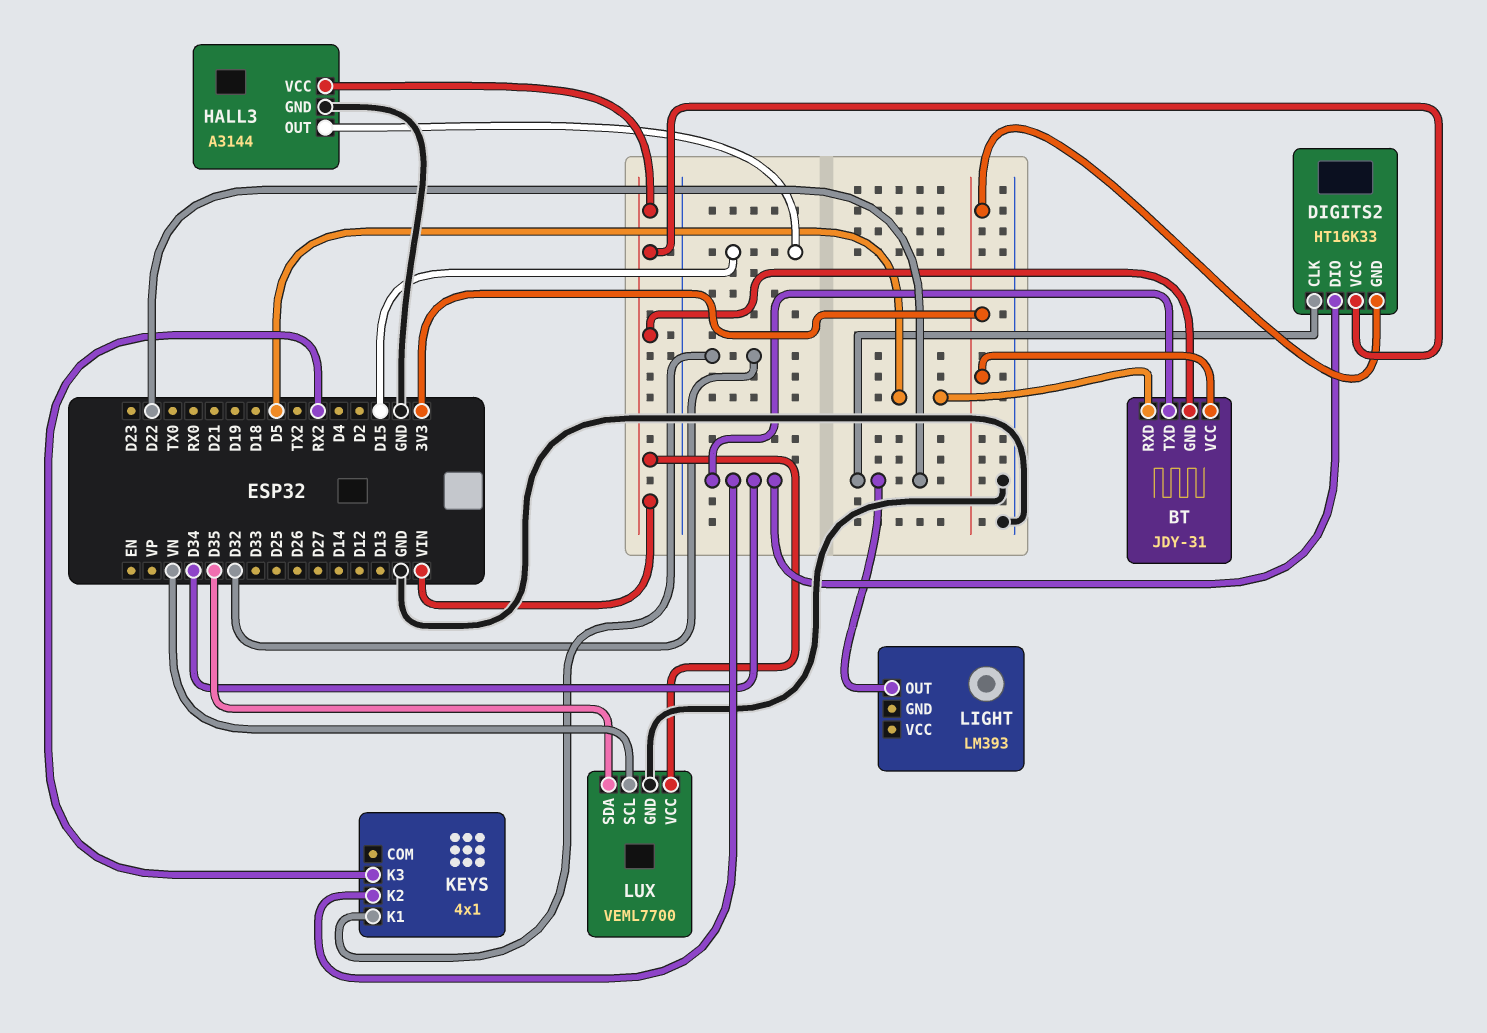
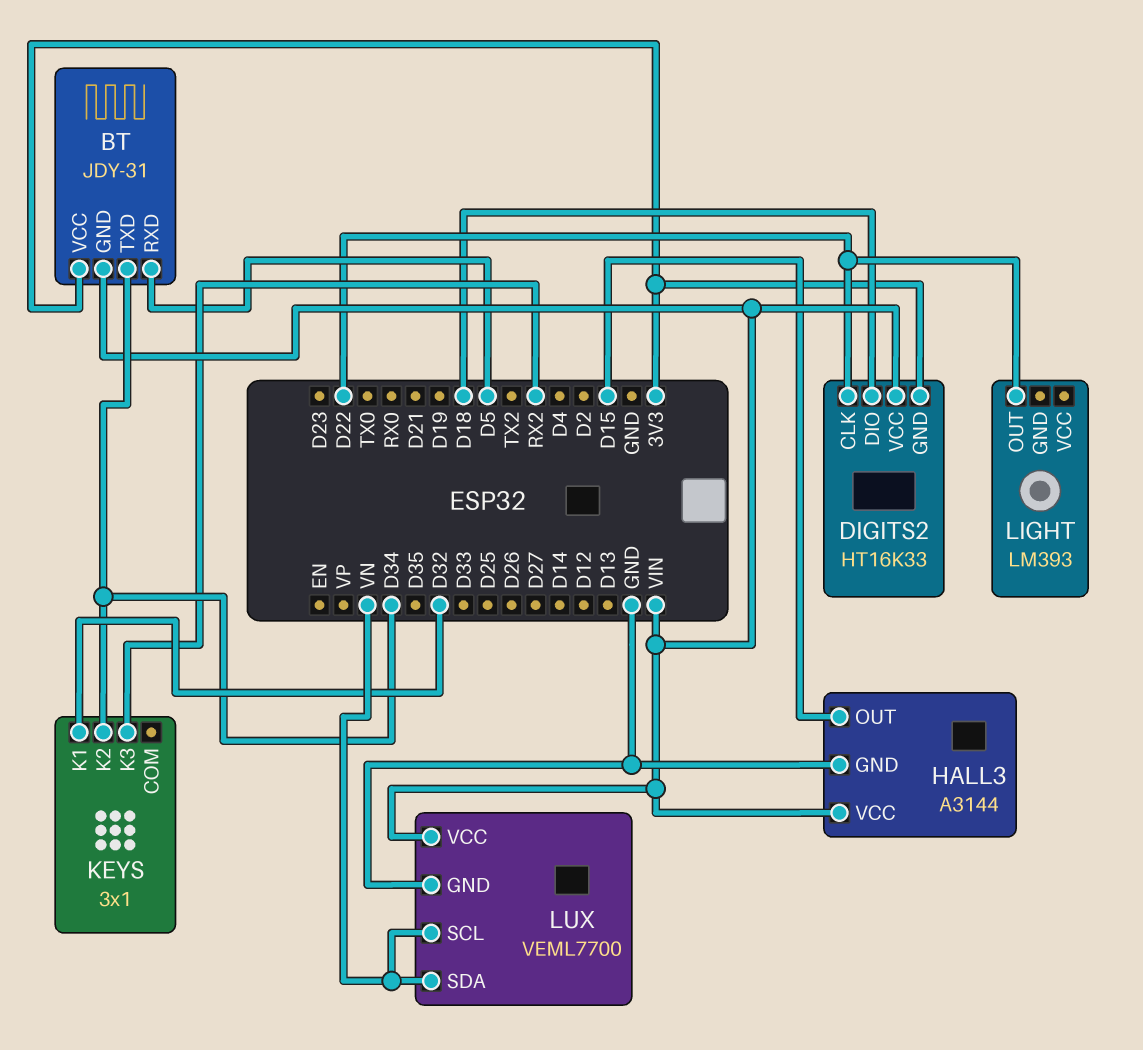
DIGITS2 pin DIO: D34 -> D18
KEYS: 4x1 -> 3x1
LUX pin SDA: D35 -> VN

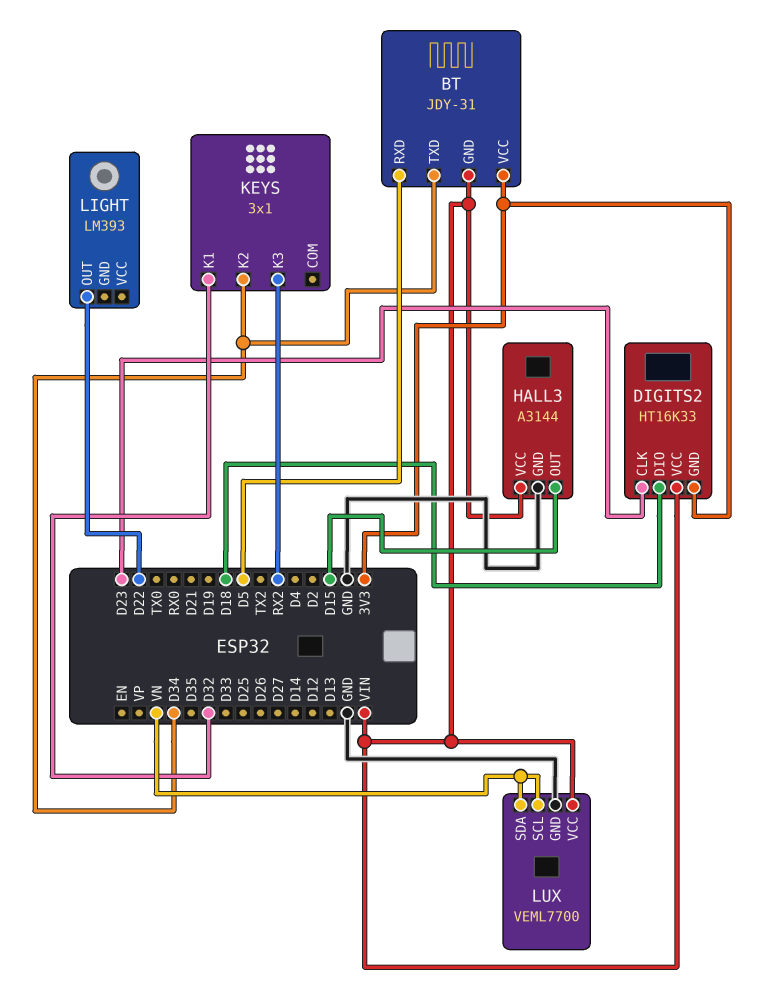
DIGITS2 pin CLK: D22 -> D23

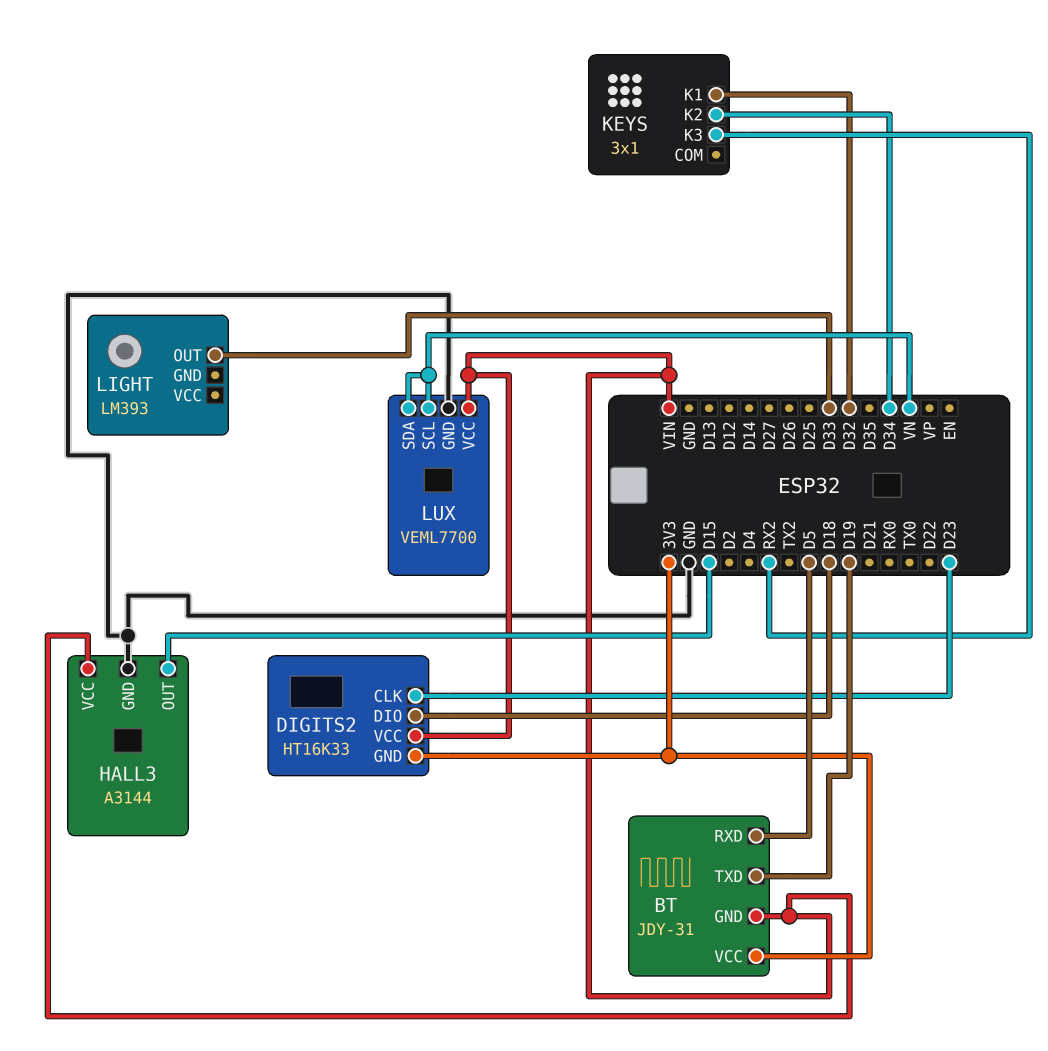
BT pin TXD: D34 -> D19
LIGHT pin OUT: D22 -> D33

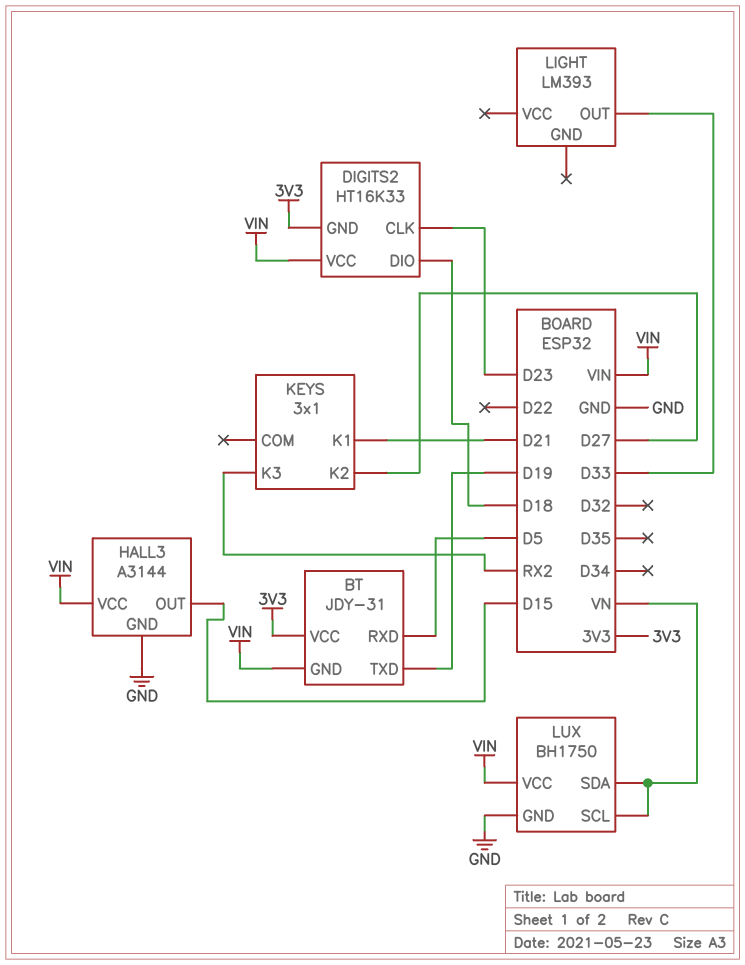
KEYS pin K1: D32 -> D21
KEYS pin K2: D34 -> D27
LUX: VEML7700 -> BH1750

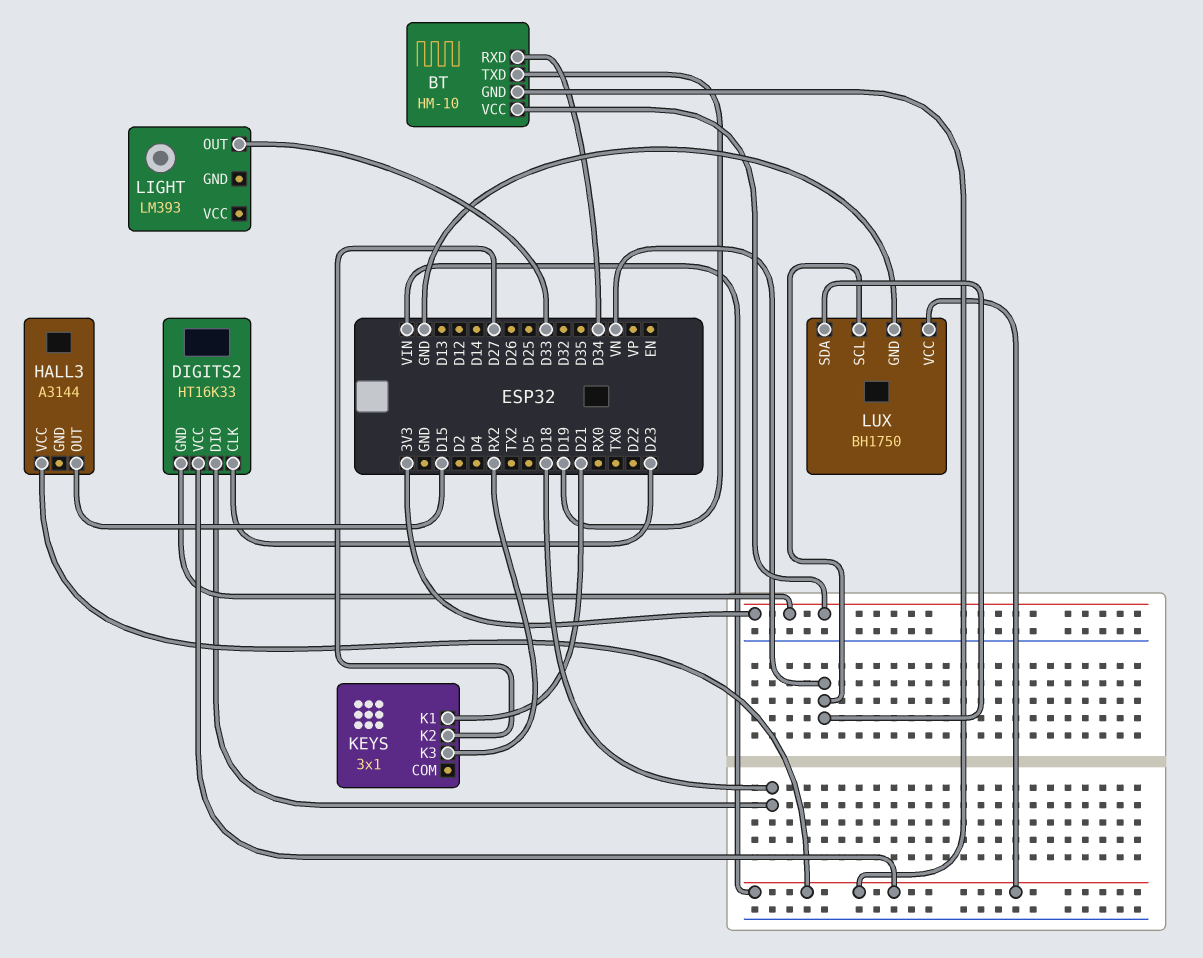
BT: JDY-31 -> HM-10
BT pin RXD: D5 -> D34
HALL3 pin GND: GND -> none

